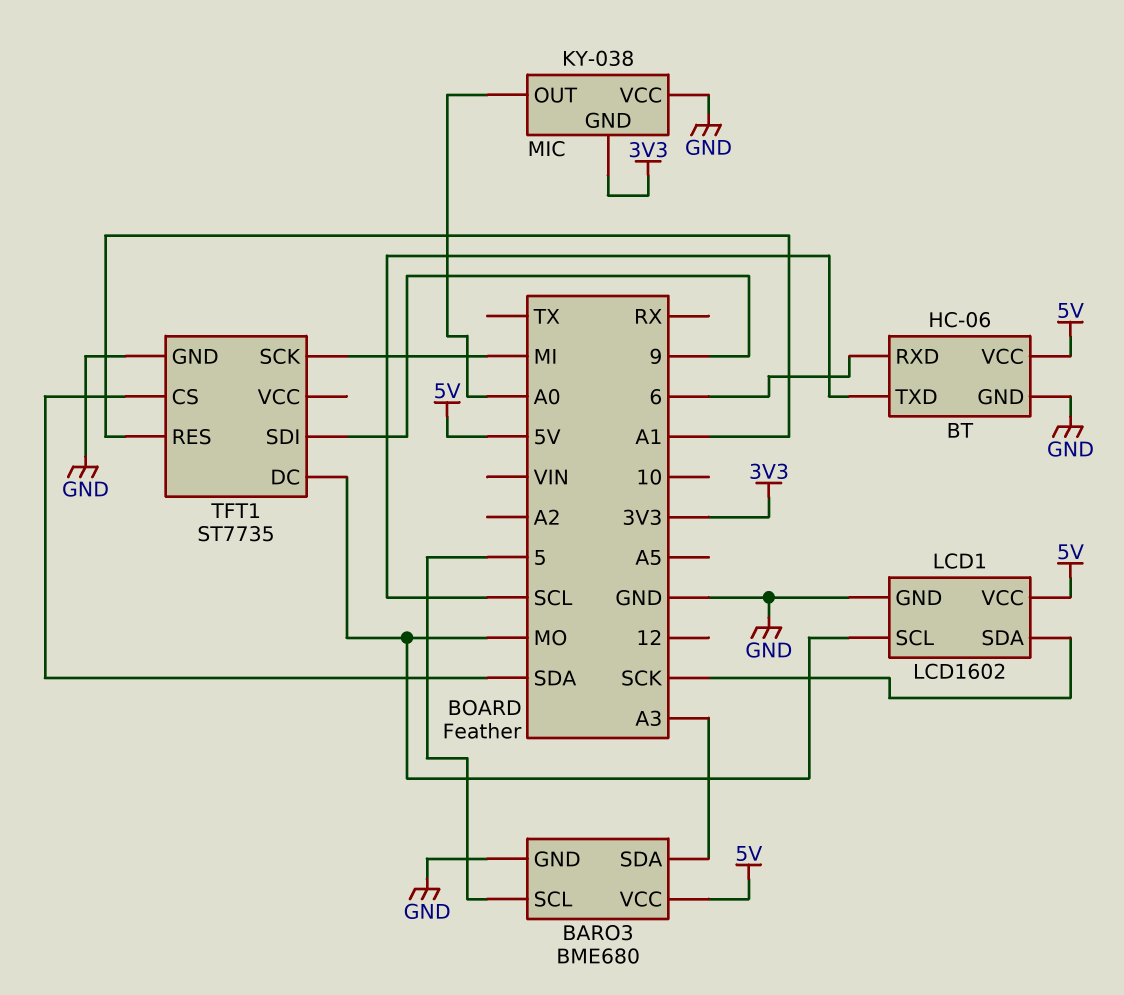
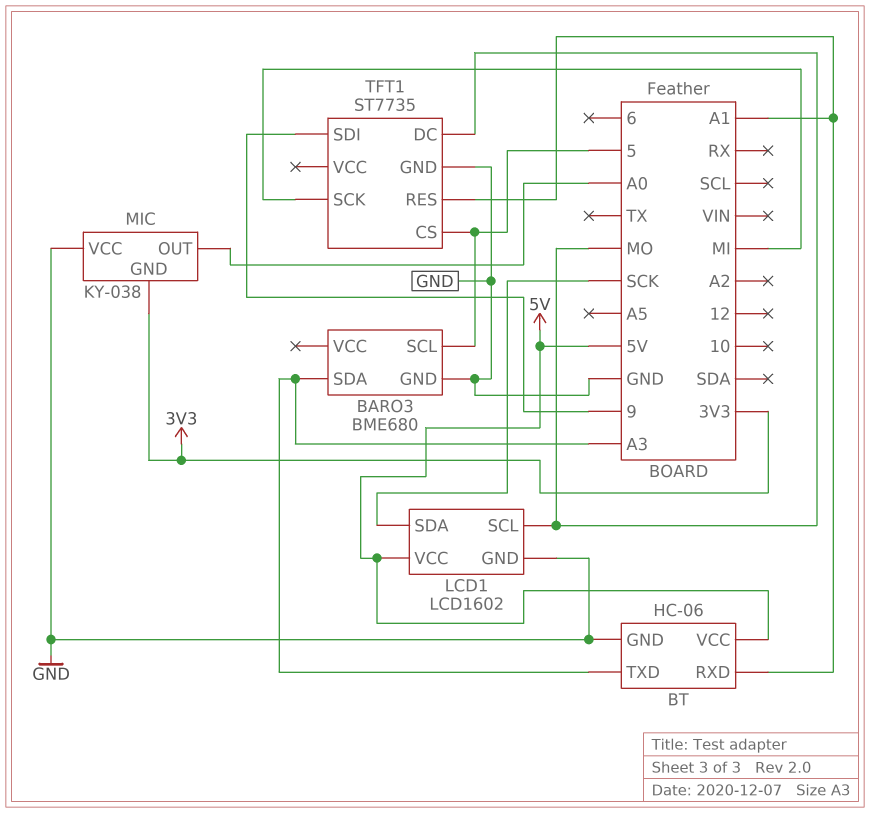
BARO3 pin VCC: 5V -> none
BT pin RXD: 6 -> A1
BT pin TXD: SCL -> A3
TFT1 pin CS: SDA -> 5

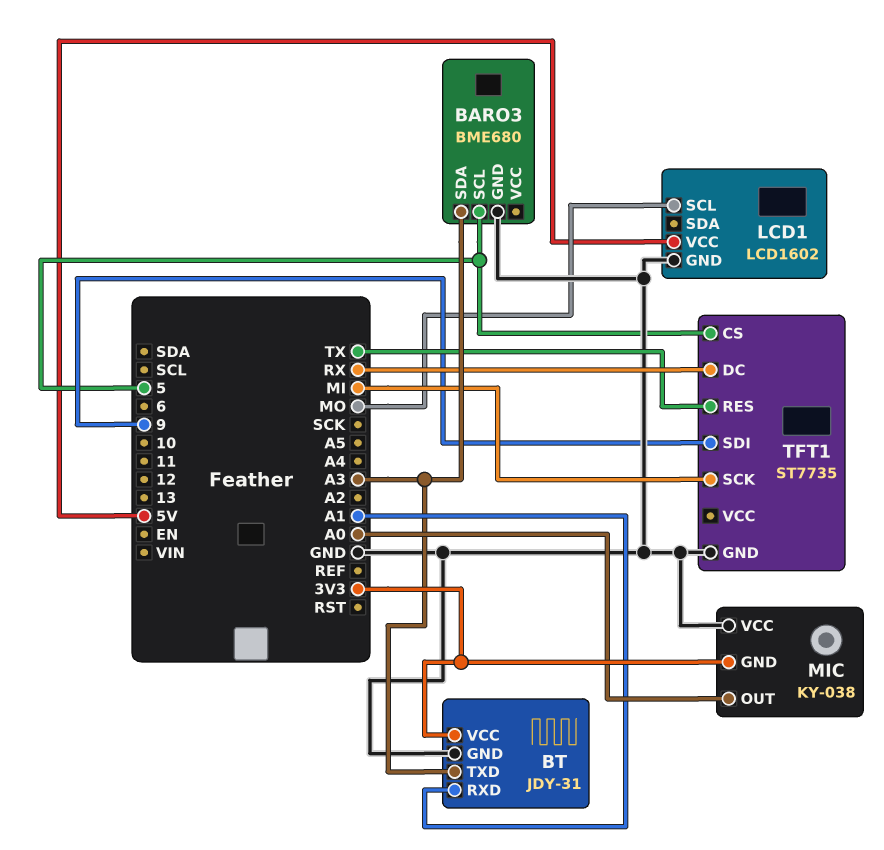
BT: HC-06 -> JDY-31
BT pin VCC: 5V -> 3V3
LCD1 pin SDA: SCK -> none
TFT1 pin DC: MO -> RX
TFT1 pin RES: A1 -> TX

